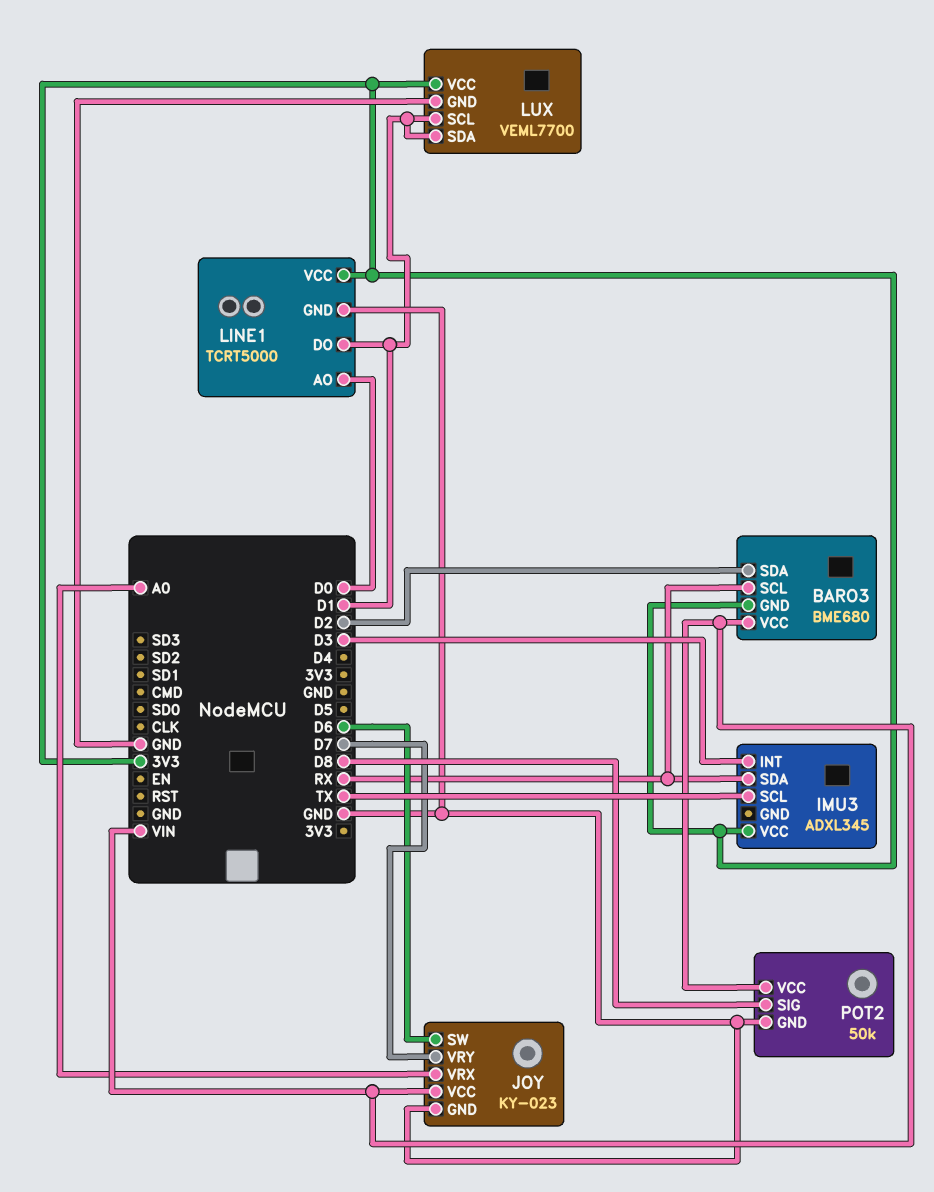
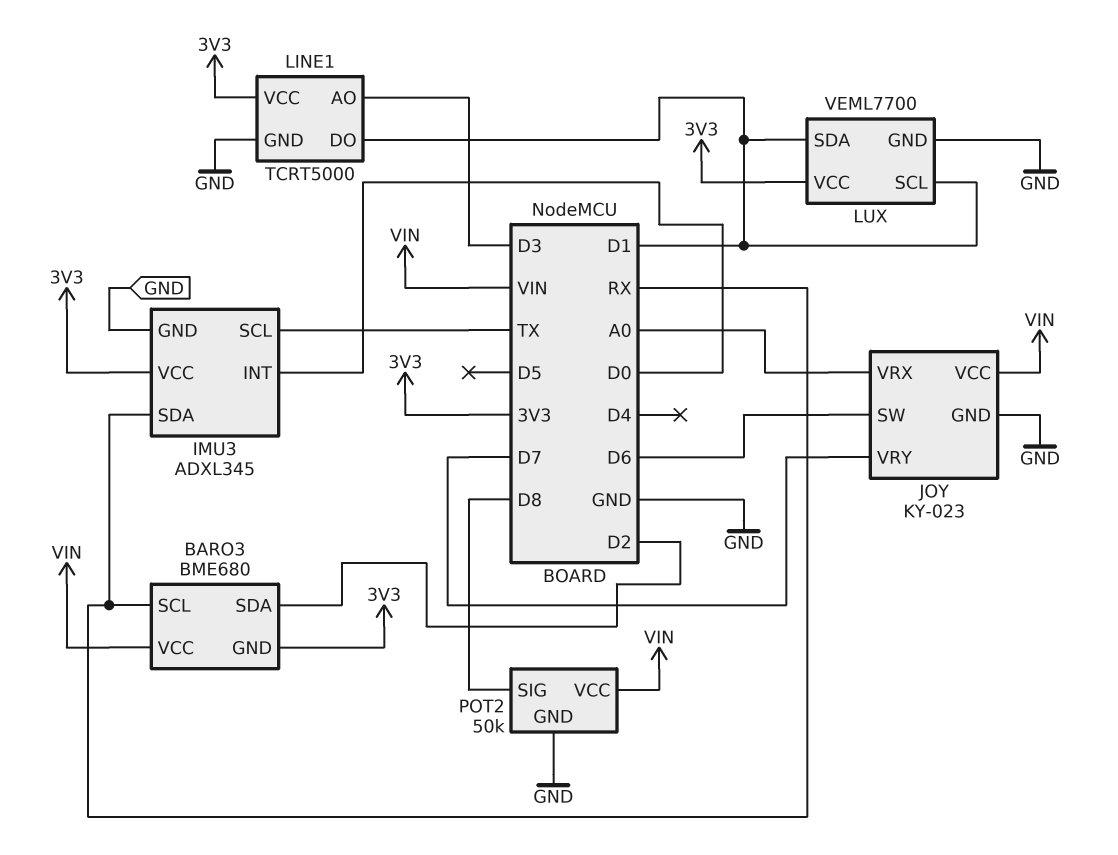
IMU3 pin GND: none -> GND
IMU3 pin INT: D3 -> D0
LINE1 pin AO: D0 -> D3

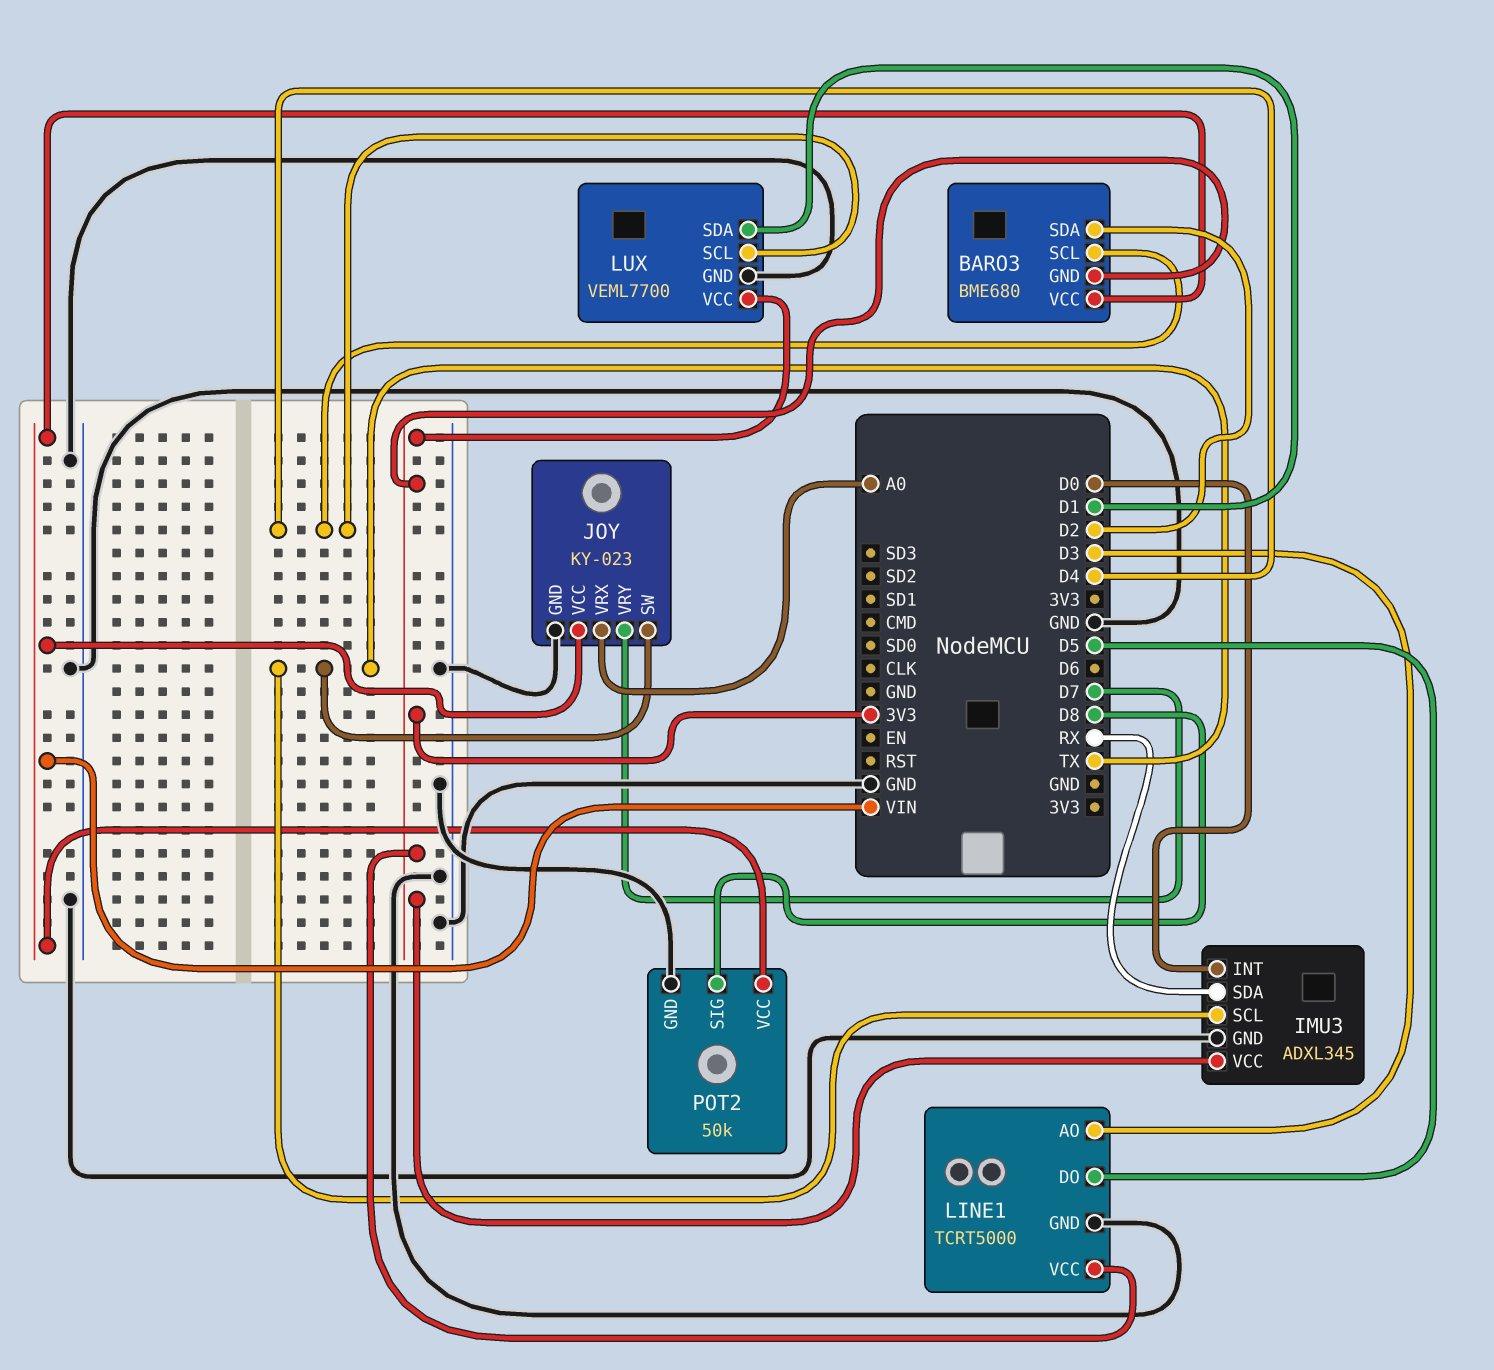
BARO3 pin SCL: RX -> D4
JOY pin SW: D6 -> TX
LINE1 pin DO: D1 -> D5
LUX pin SCL: D1 -> D4

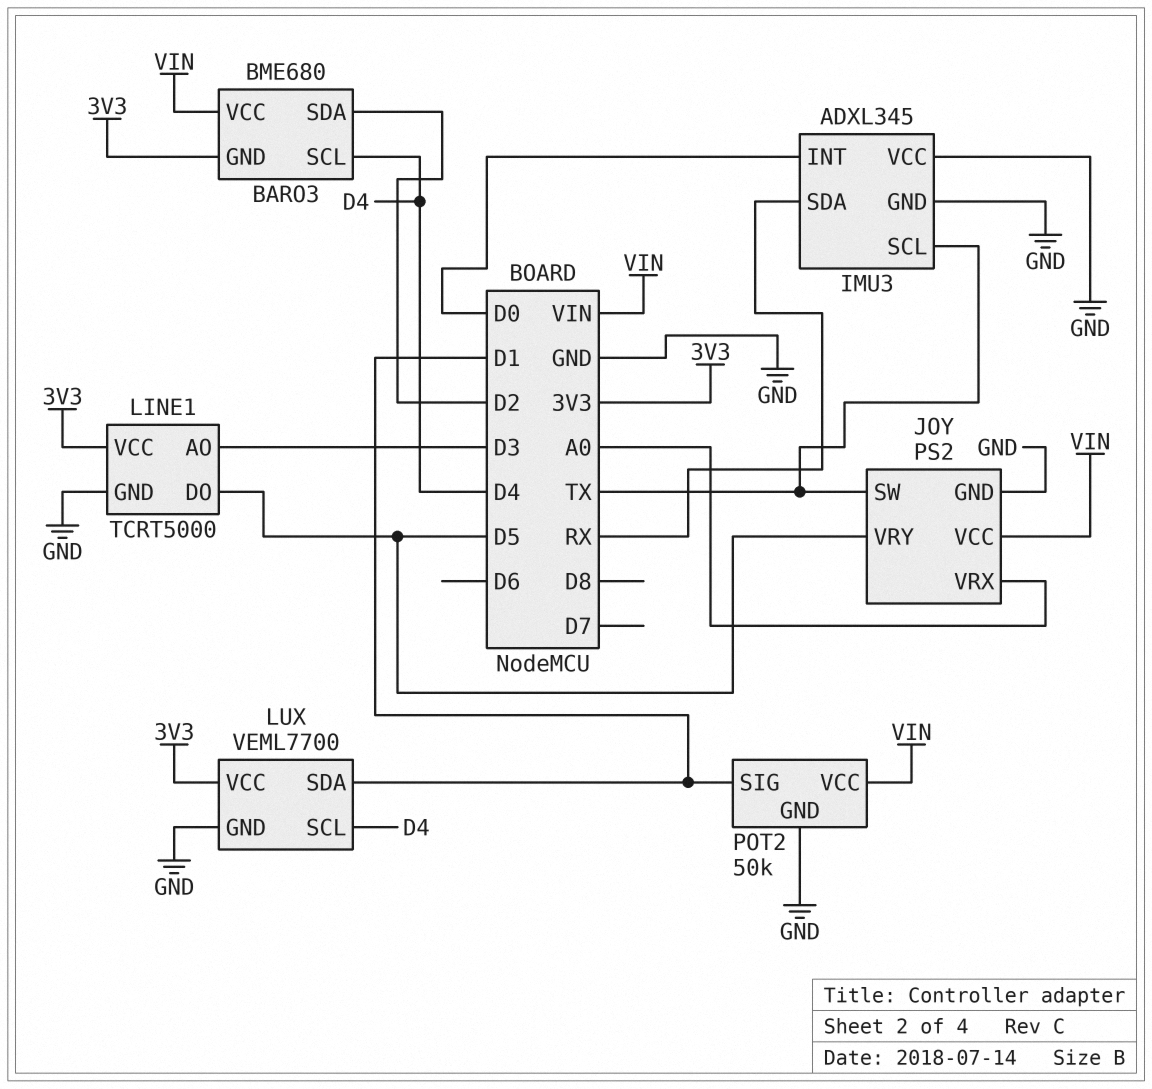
IMU3 pin VCC: 3V3 -> GND
JOY: KY-023 -> PS2
JOY pin VRY: D7 -> D5
POT2 pin SIG: D8 -> D1

